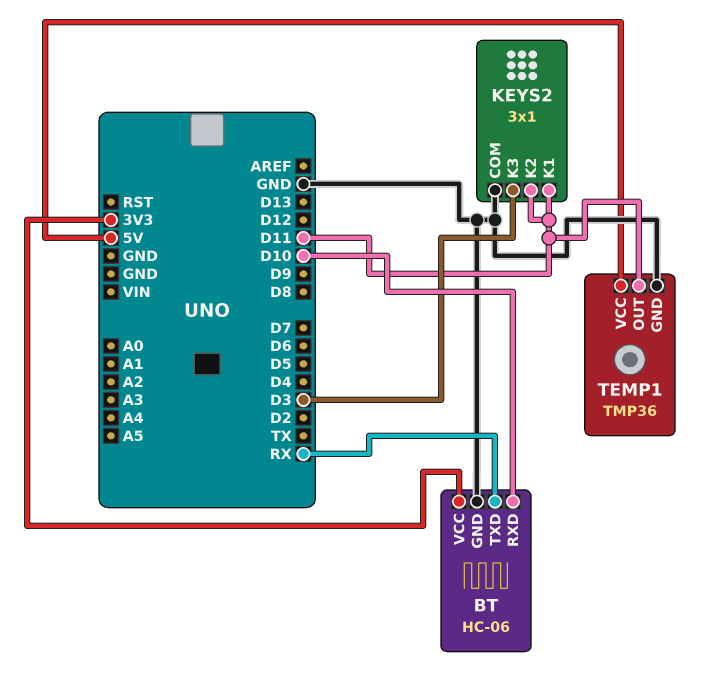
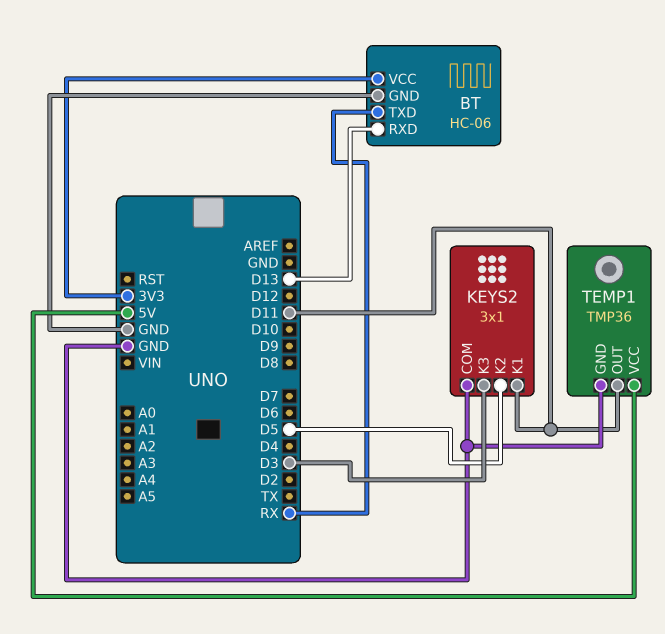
BT pin RXD: D10 -> D13
KEYS2 pin K2: D11 -> D5

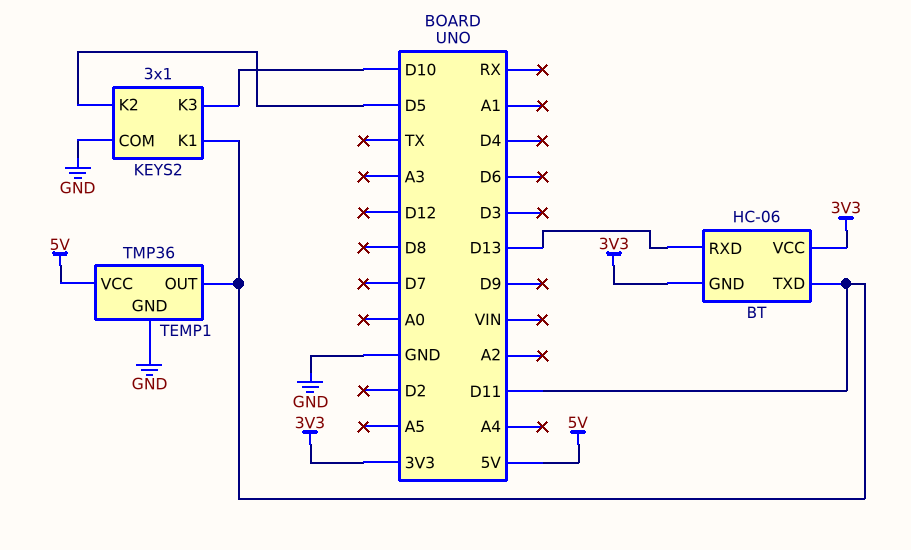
BT pin GND: GND -> 3V3
BT pin TXD: RX -> D11
KEYS2 pin K3: D3 -> D10

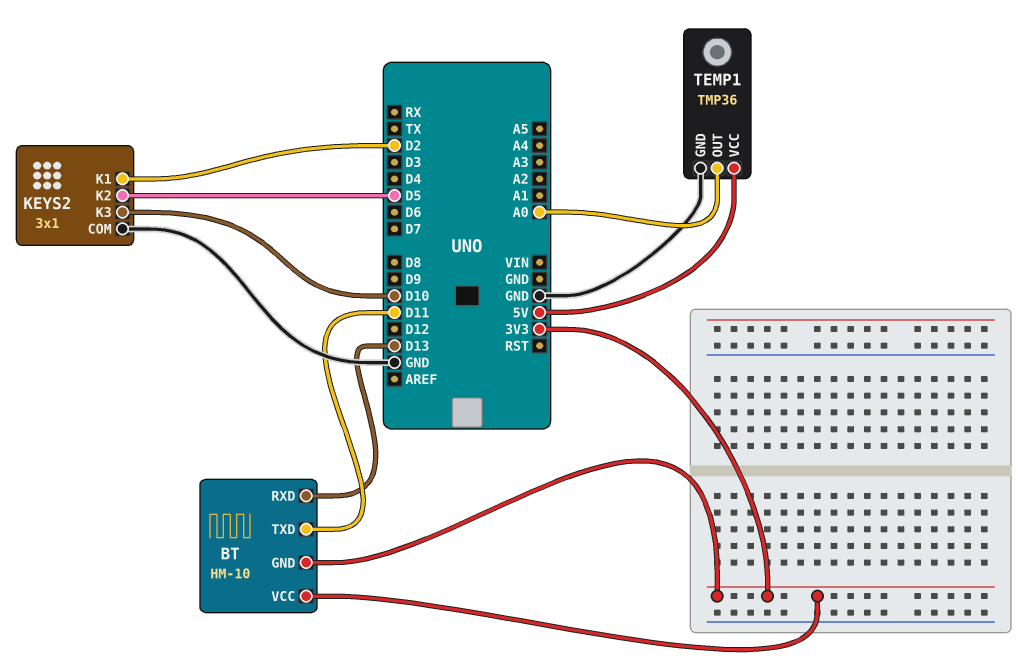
BT: HC-06 -> HM-10
KEYS2 pin K1: D11 -> D2
TEMP1 pin OUT: D11 -> A0

